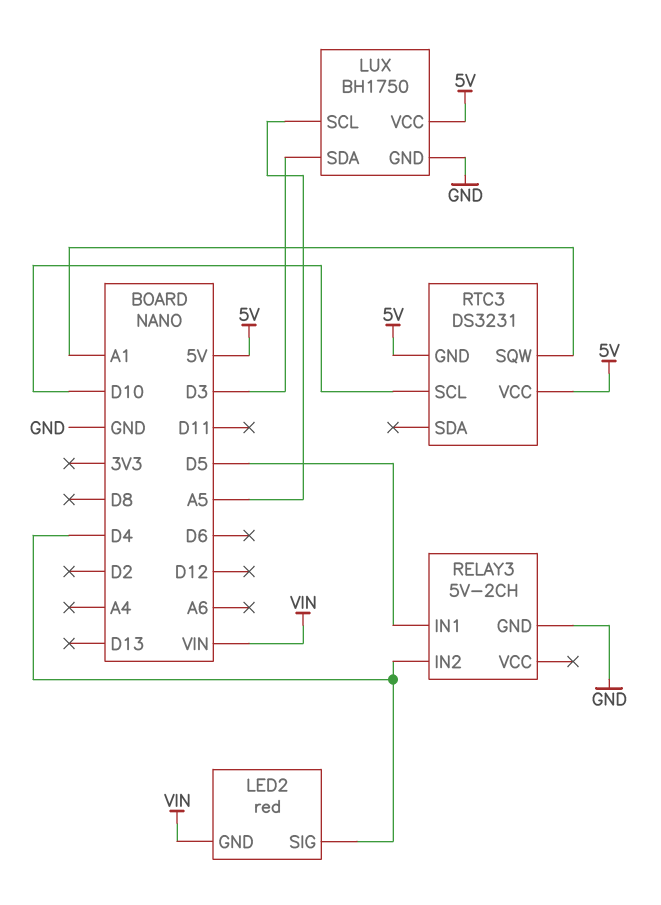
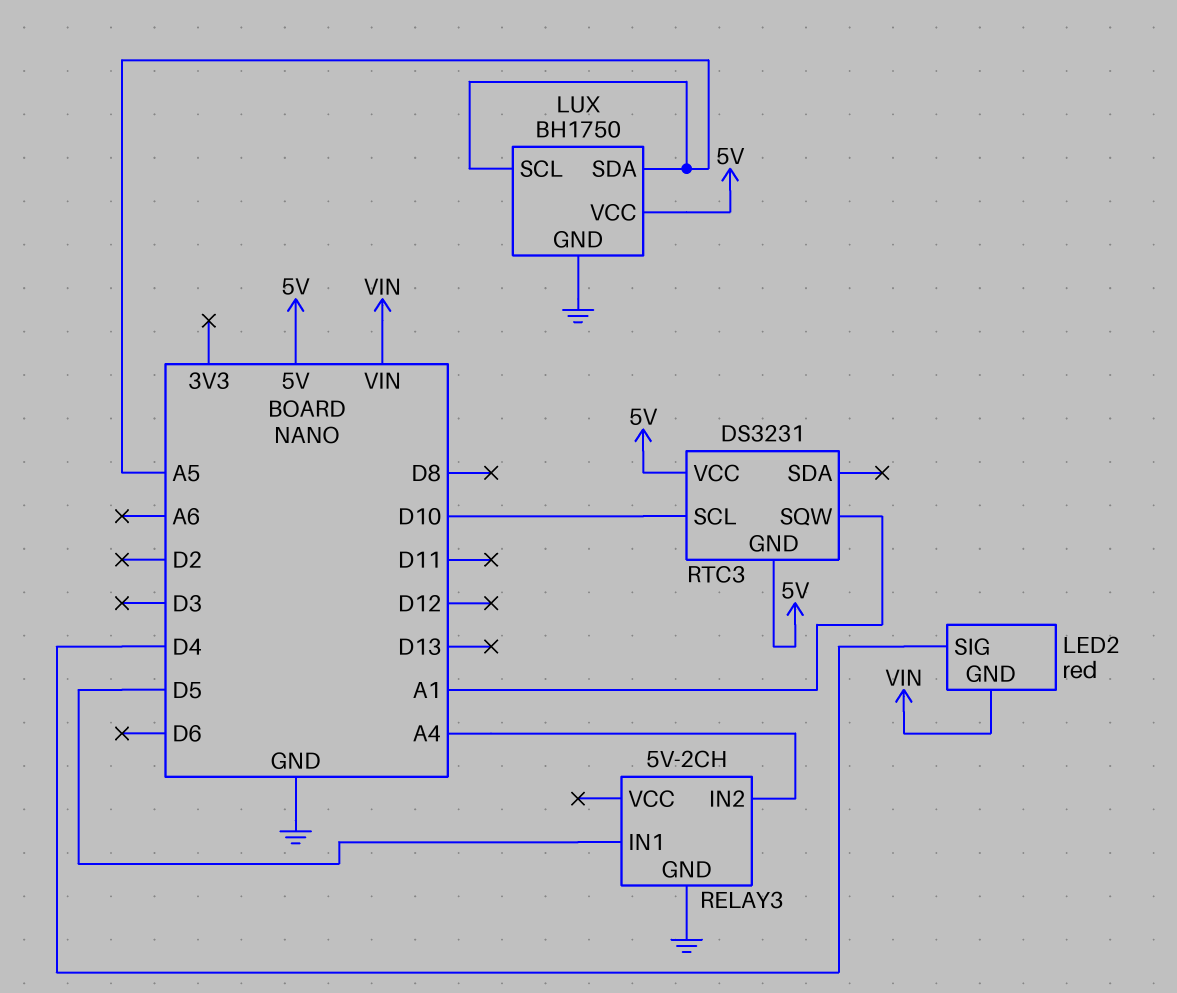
LUX pin SDA: D3 -> A5
RELAY3 pin IN2: D4 -> A4

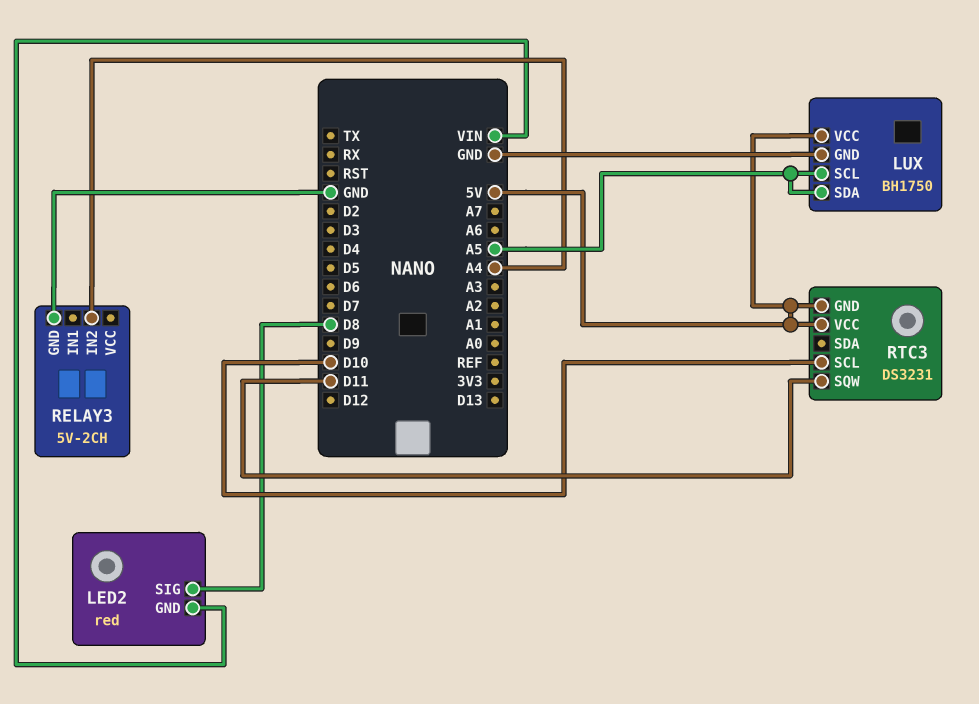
LED2 pin SIG: D4 -> D8
RELAY3 pin IN1: D5 -> none
RTC3 pin SQW: A1 -> D11

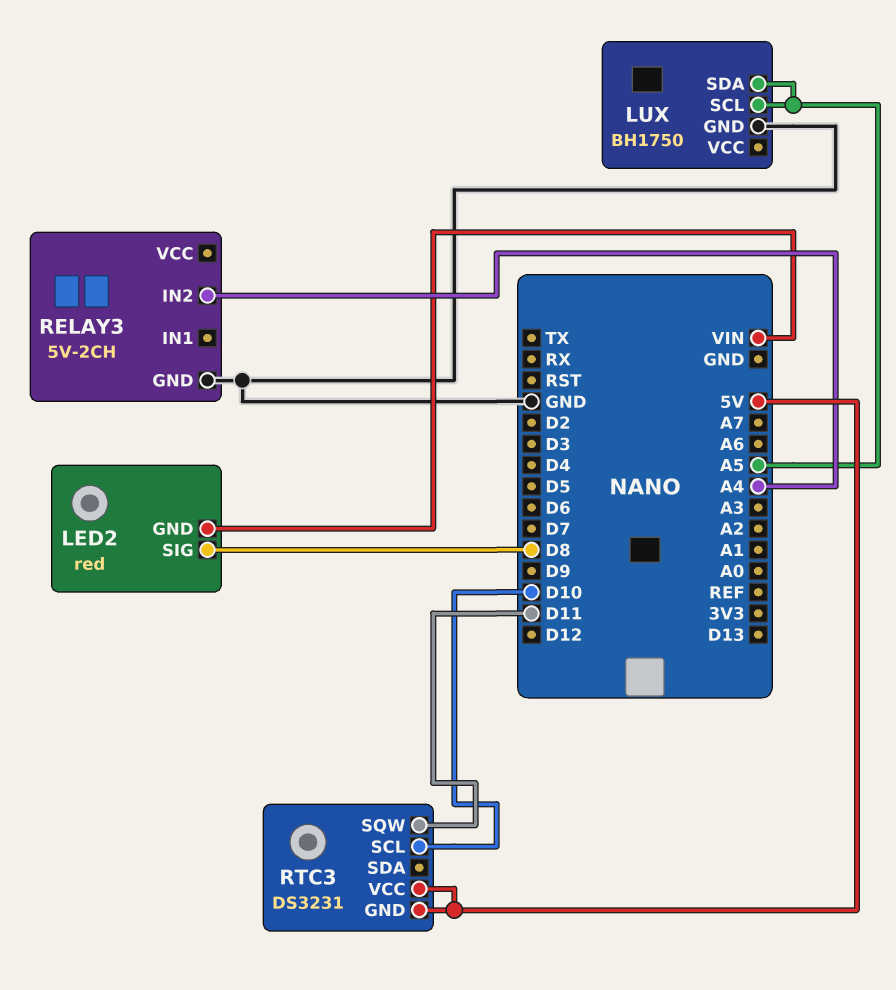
LUX pin VCC: 5V -> none

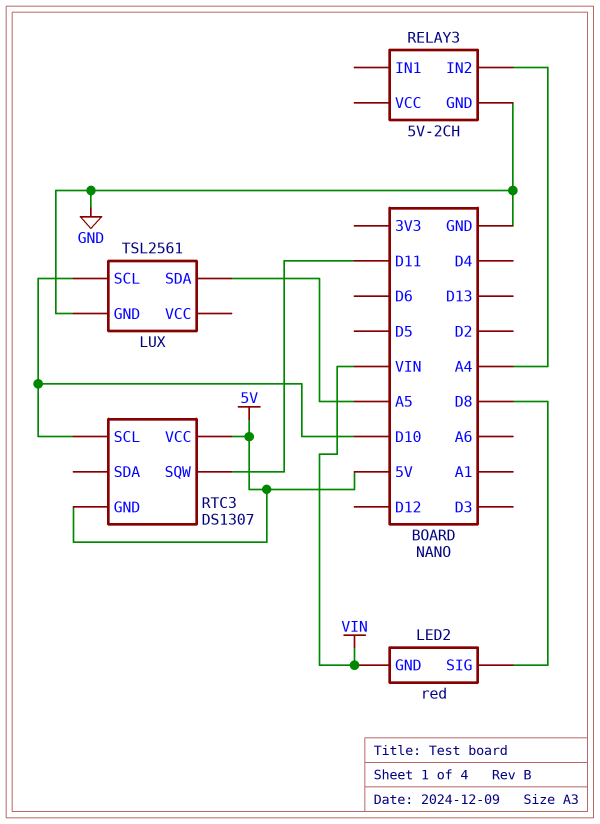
LUX: BH1750 -> TSL2561
LUX pin SCL: A5 -> D10
RTC3: DS3231 -> DS1307

